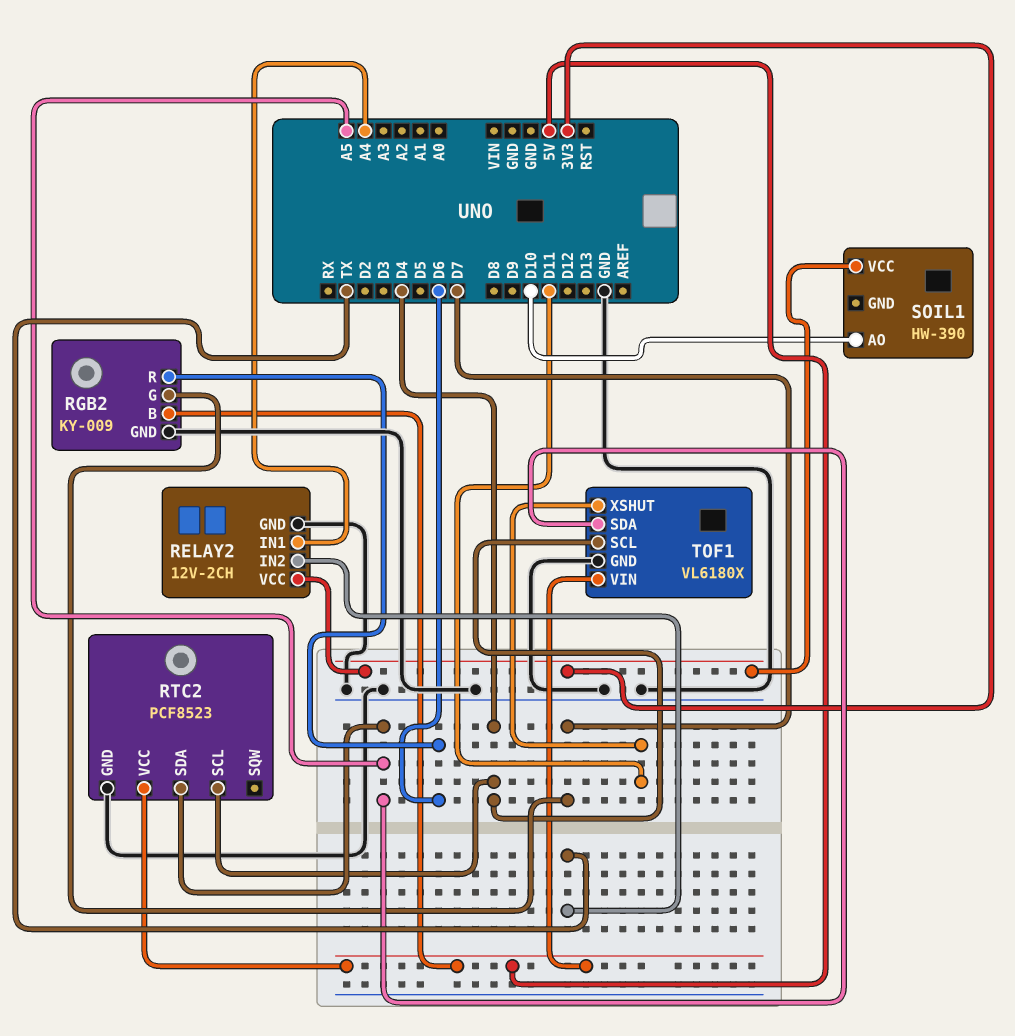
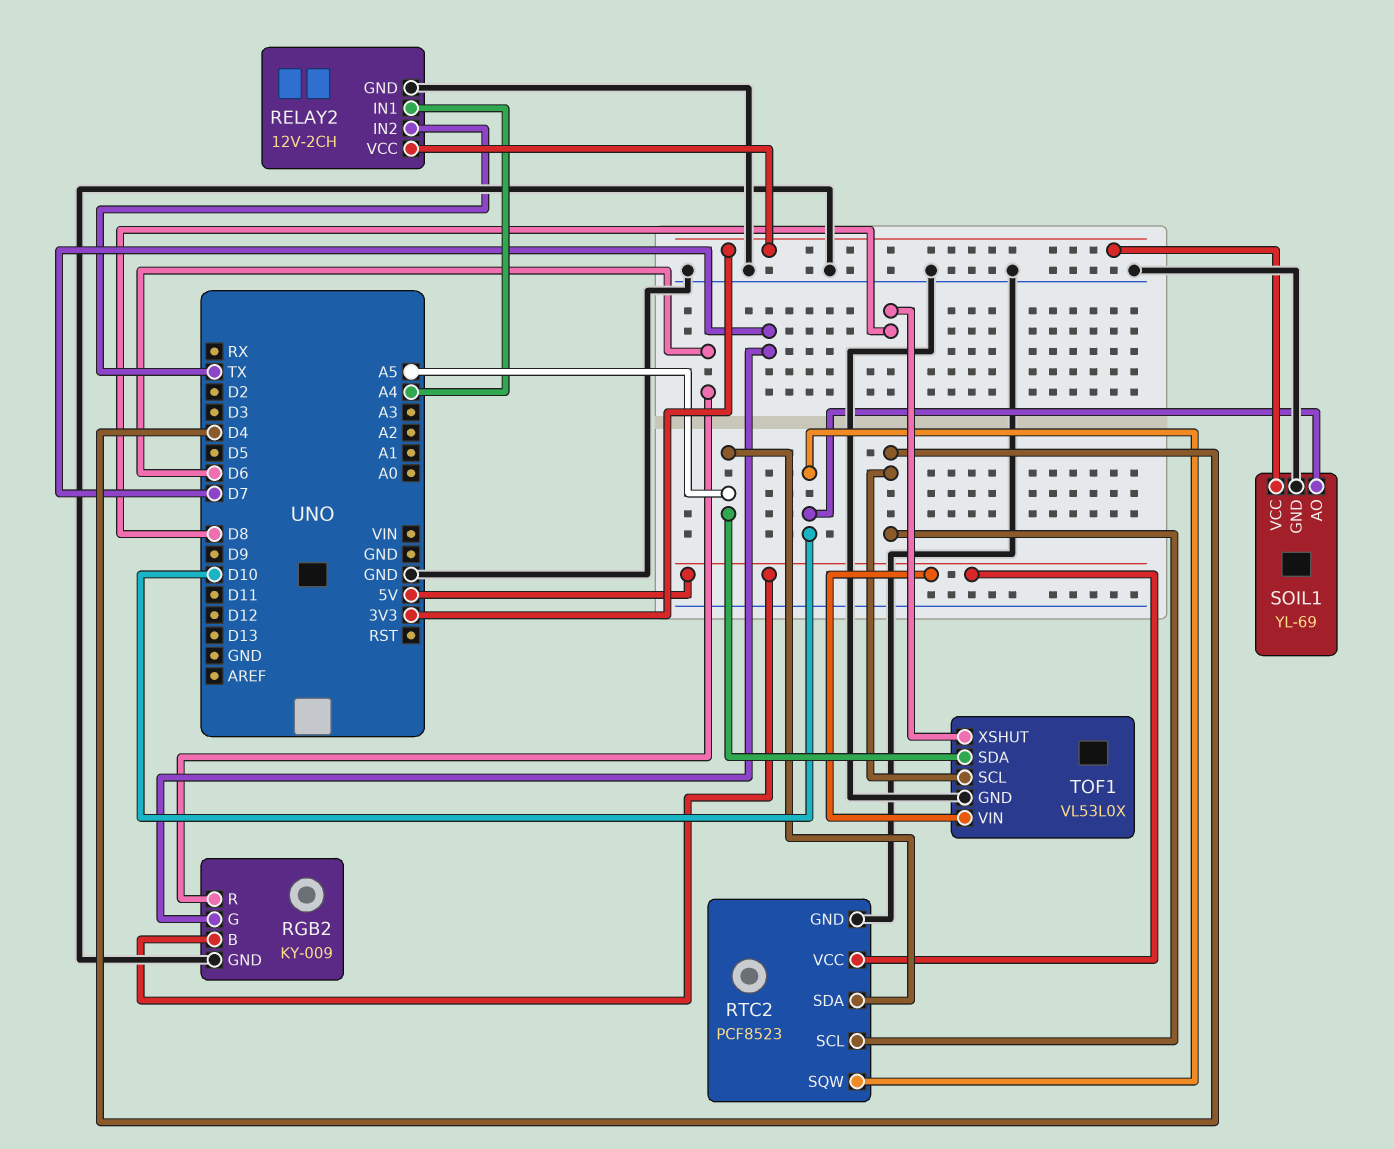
RTC2 pin SQW: none -> D10
SOIL1: HW-390 -> YL-69
SOIL1 pin GND: none -> GND
TOF1: VL6180X -> VL53L0X
TOF1 pin XSHUT: D11 -> D8

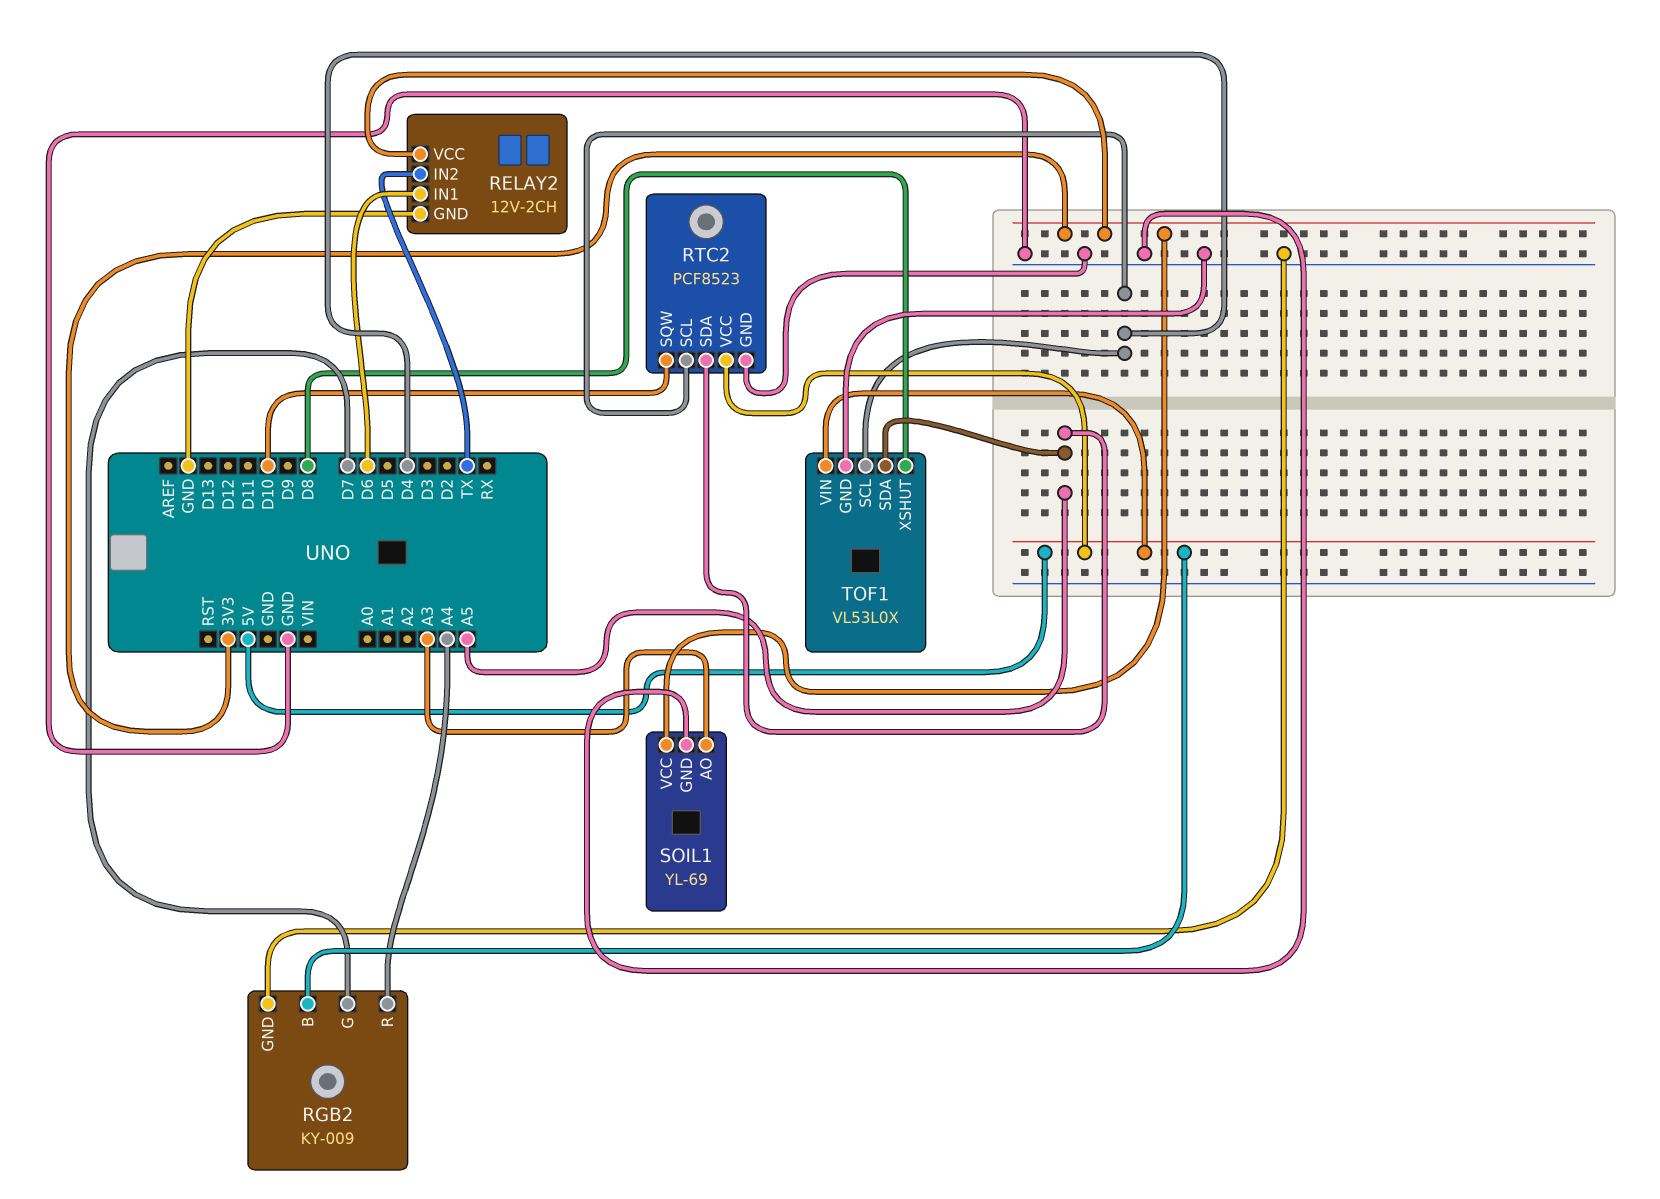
RELAY2 pin IN1: A4 -> D6
RGB2 pin R: D6 -> A4
SOIL1 pin AO: D10 -> A3

